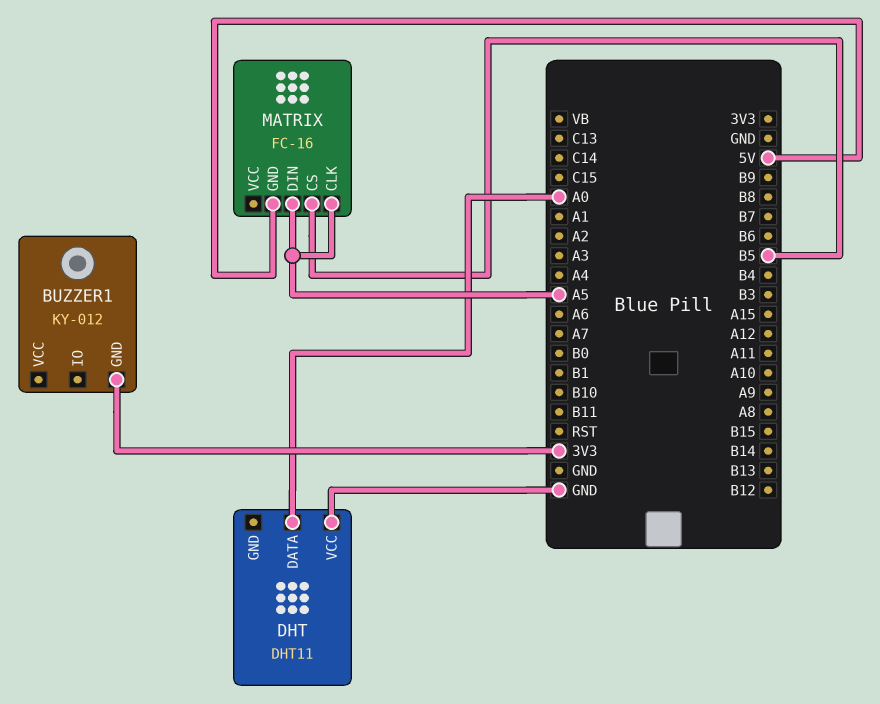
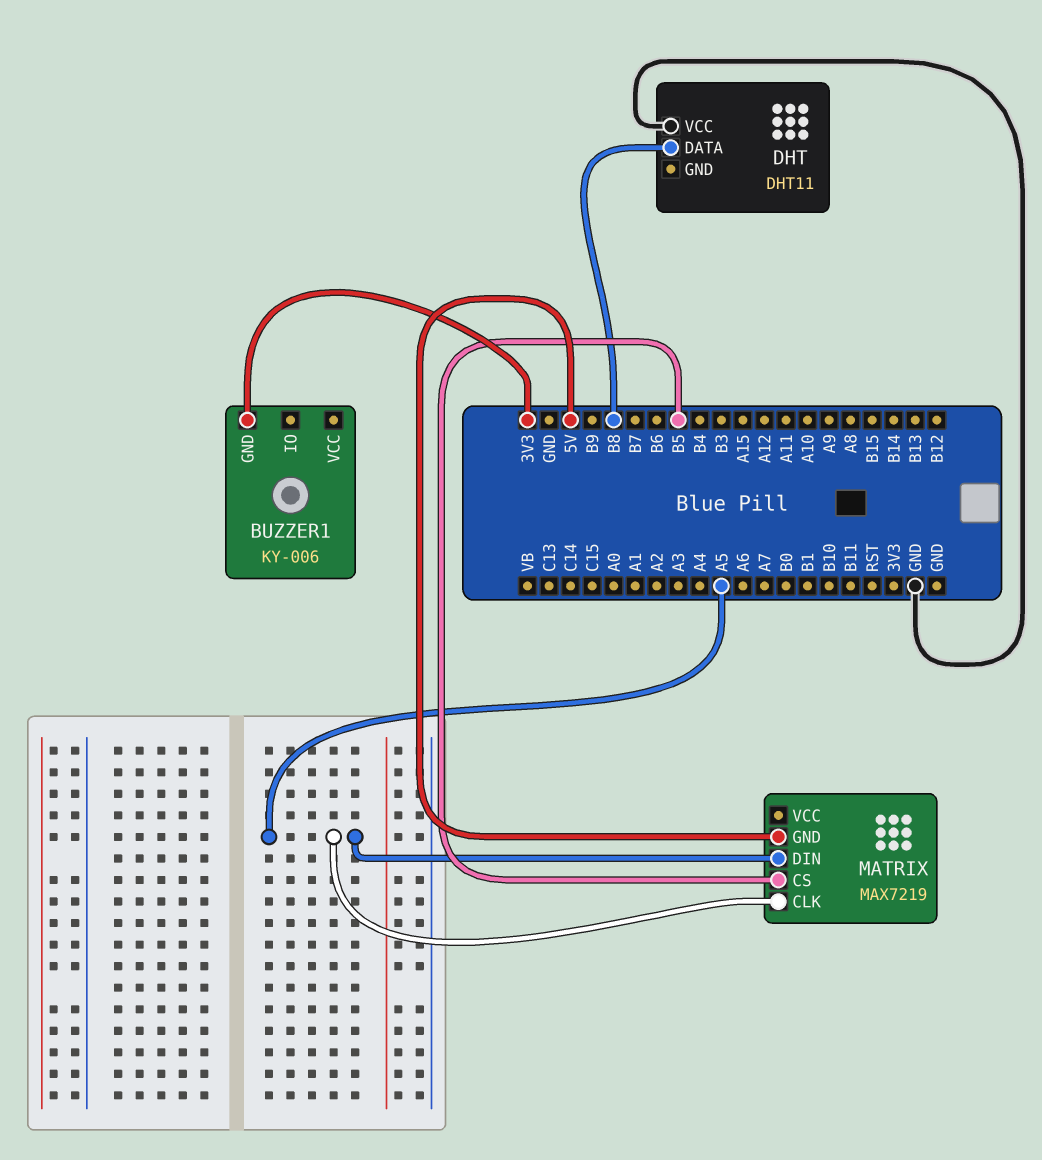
BUZZER1: KY-012 -> KY-006
DHT pin DATA: A0 -> B8
MATRIX: FC-16 -> MAX7219

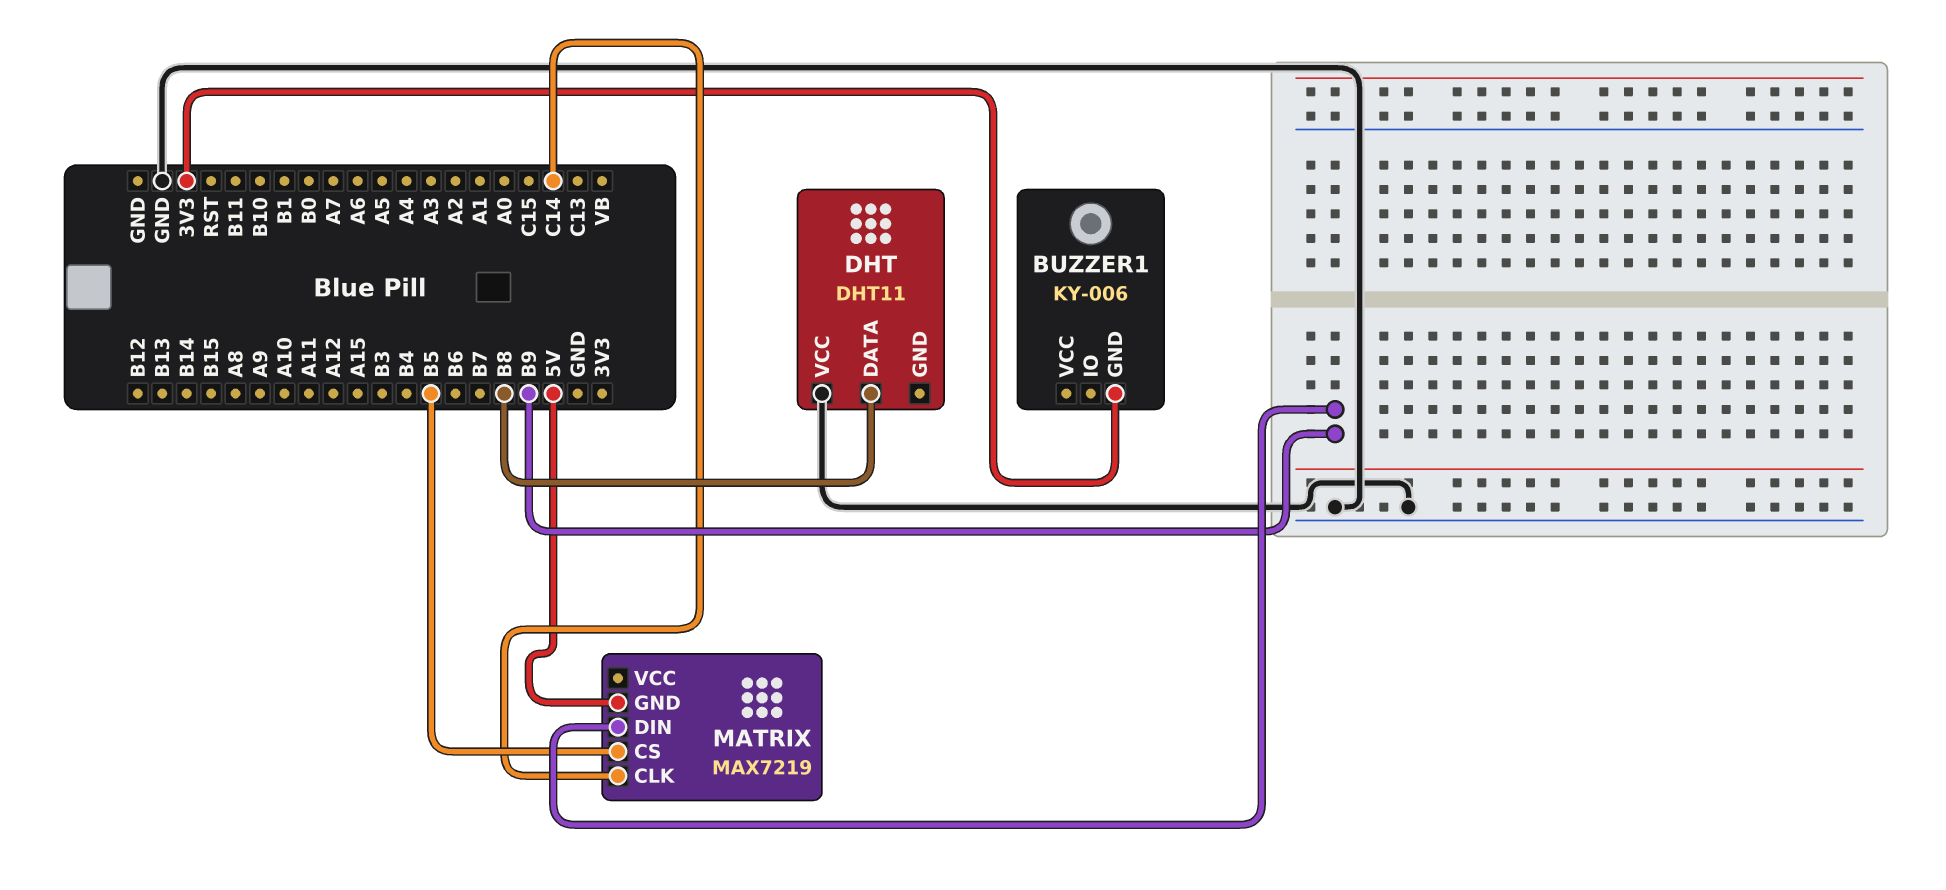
MATRIX pin CLK: A5 -> C14
MATRIX pin DIN: A5 -> B9

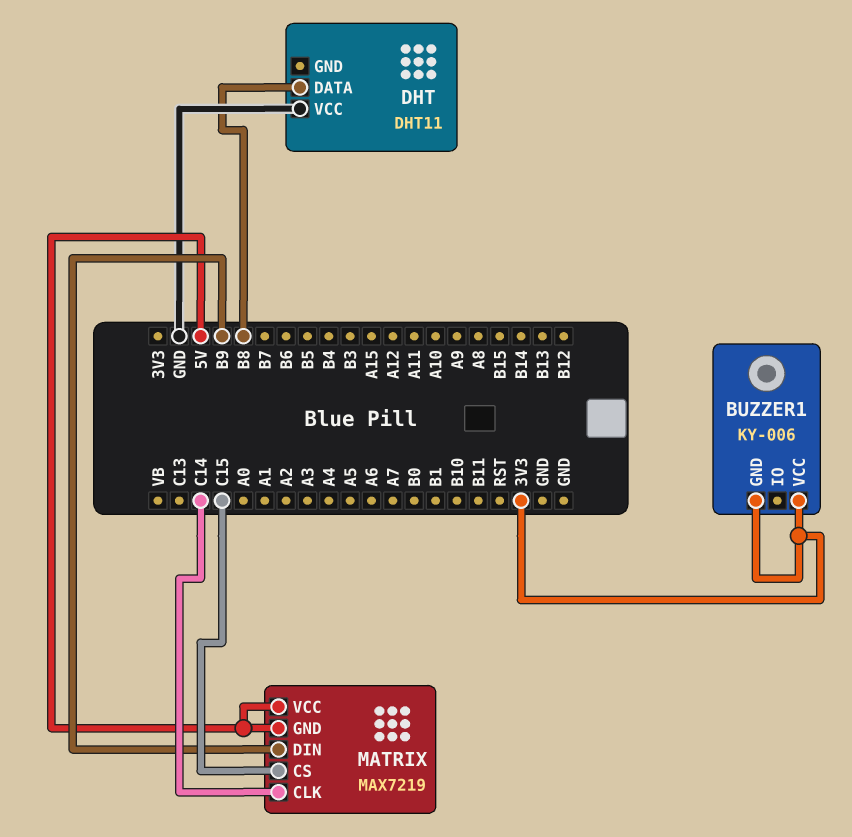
BUZZER1 pin VCC: none -> 3V3
MATRIX pin CS: B5 -> C15
MATRIX pin VCC: none -> 5V

